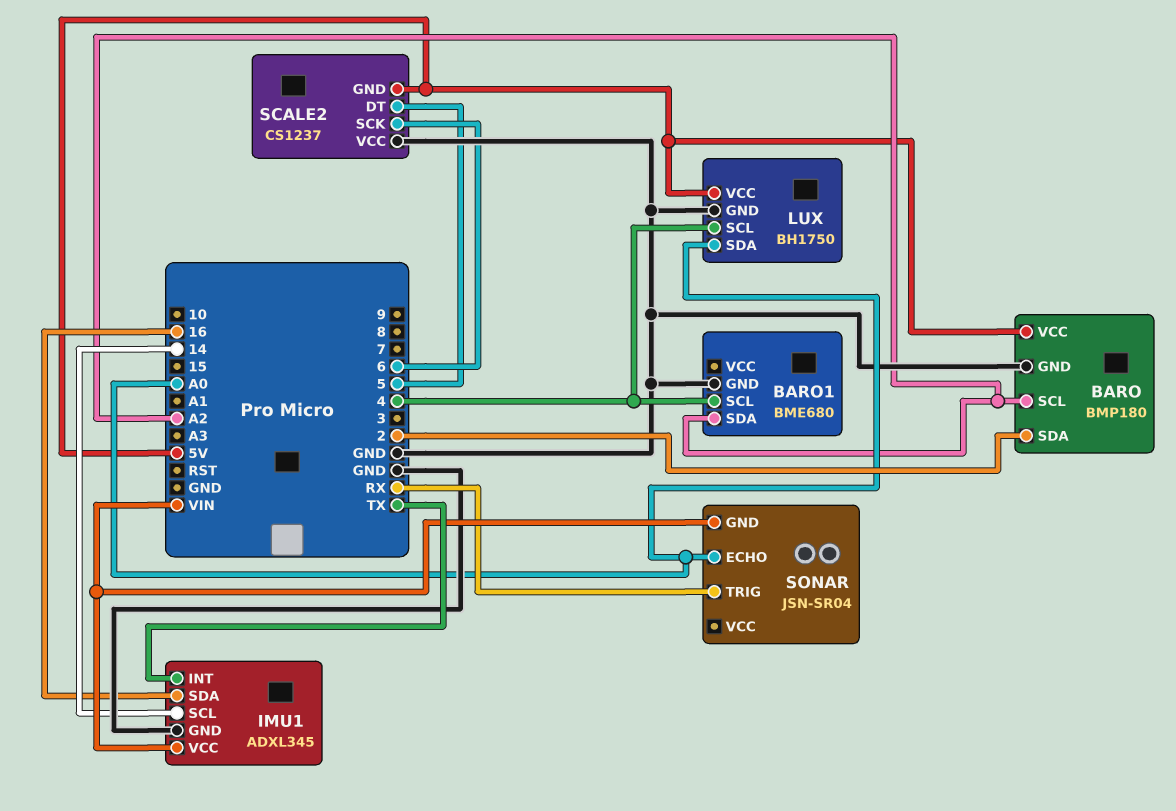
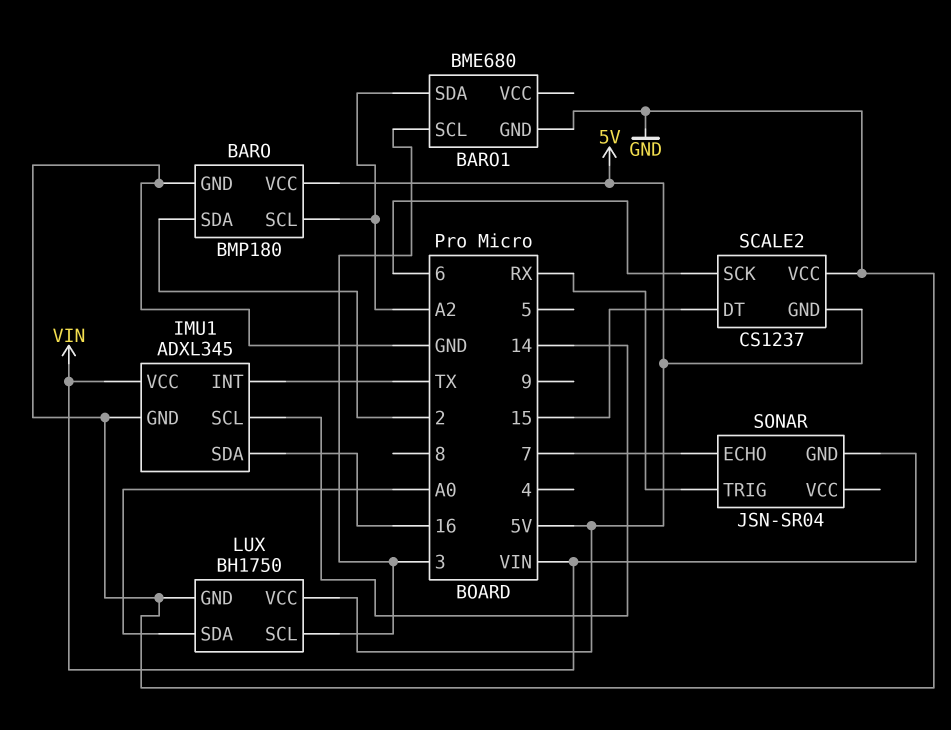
BARO1 pin SCL: 4 -> 3
LUX pin SCL: 4 -> 3
SCALE2 pin DT: 5 -> 15
SONAR pin ECHO: A0 -> 7

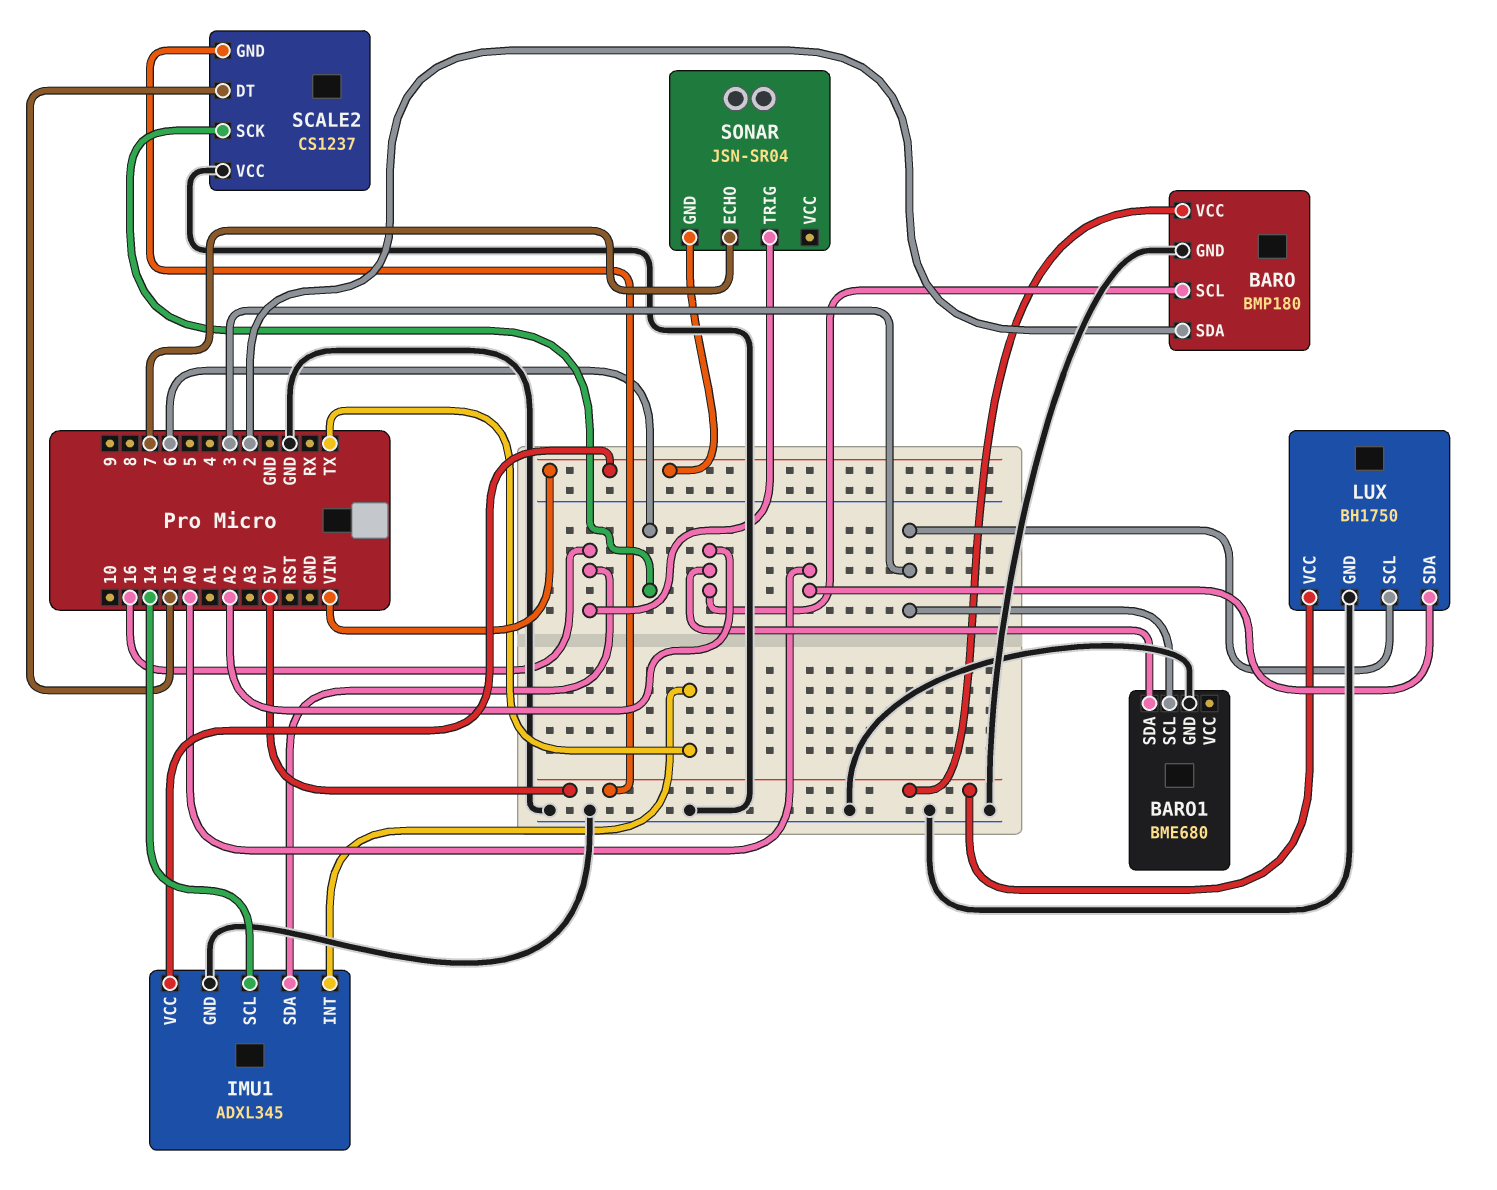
SONAR pin TRIG: RX -> 16

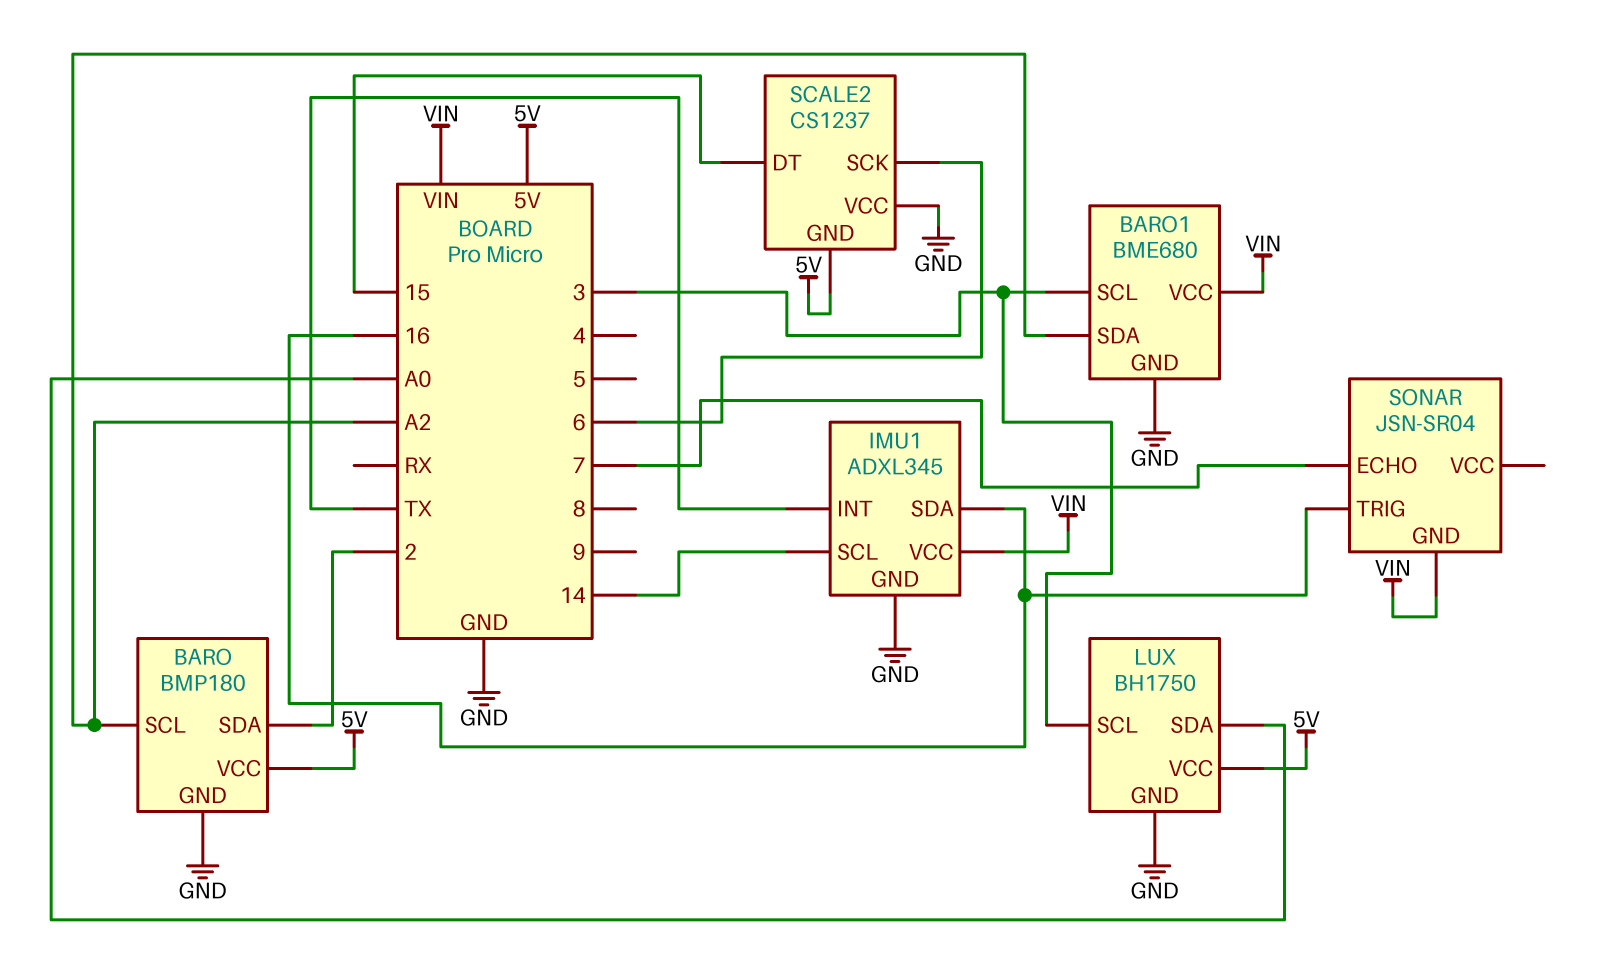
BARO1 pin VCC: none -> VIN

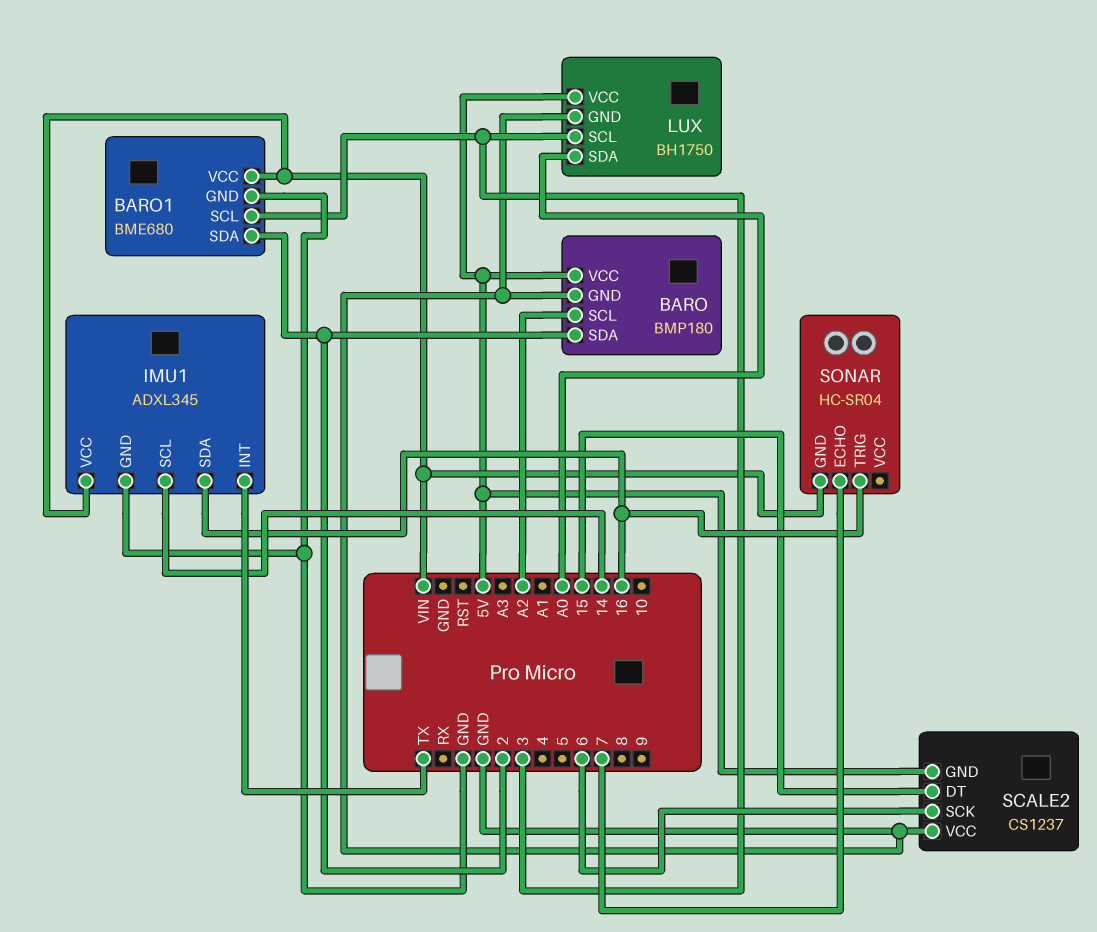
BARO1 pin SDA: A2 -> 2
SONAR: JSN-SR04 -> HC-SR04

